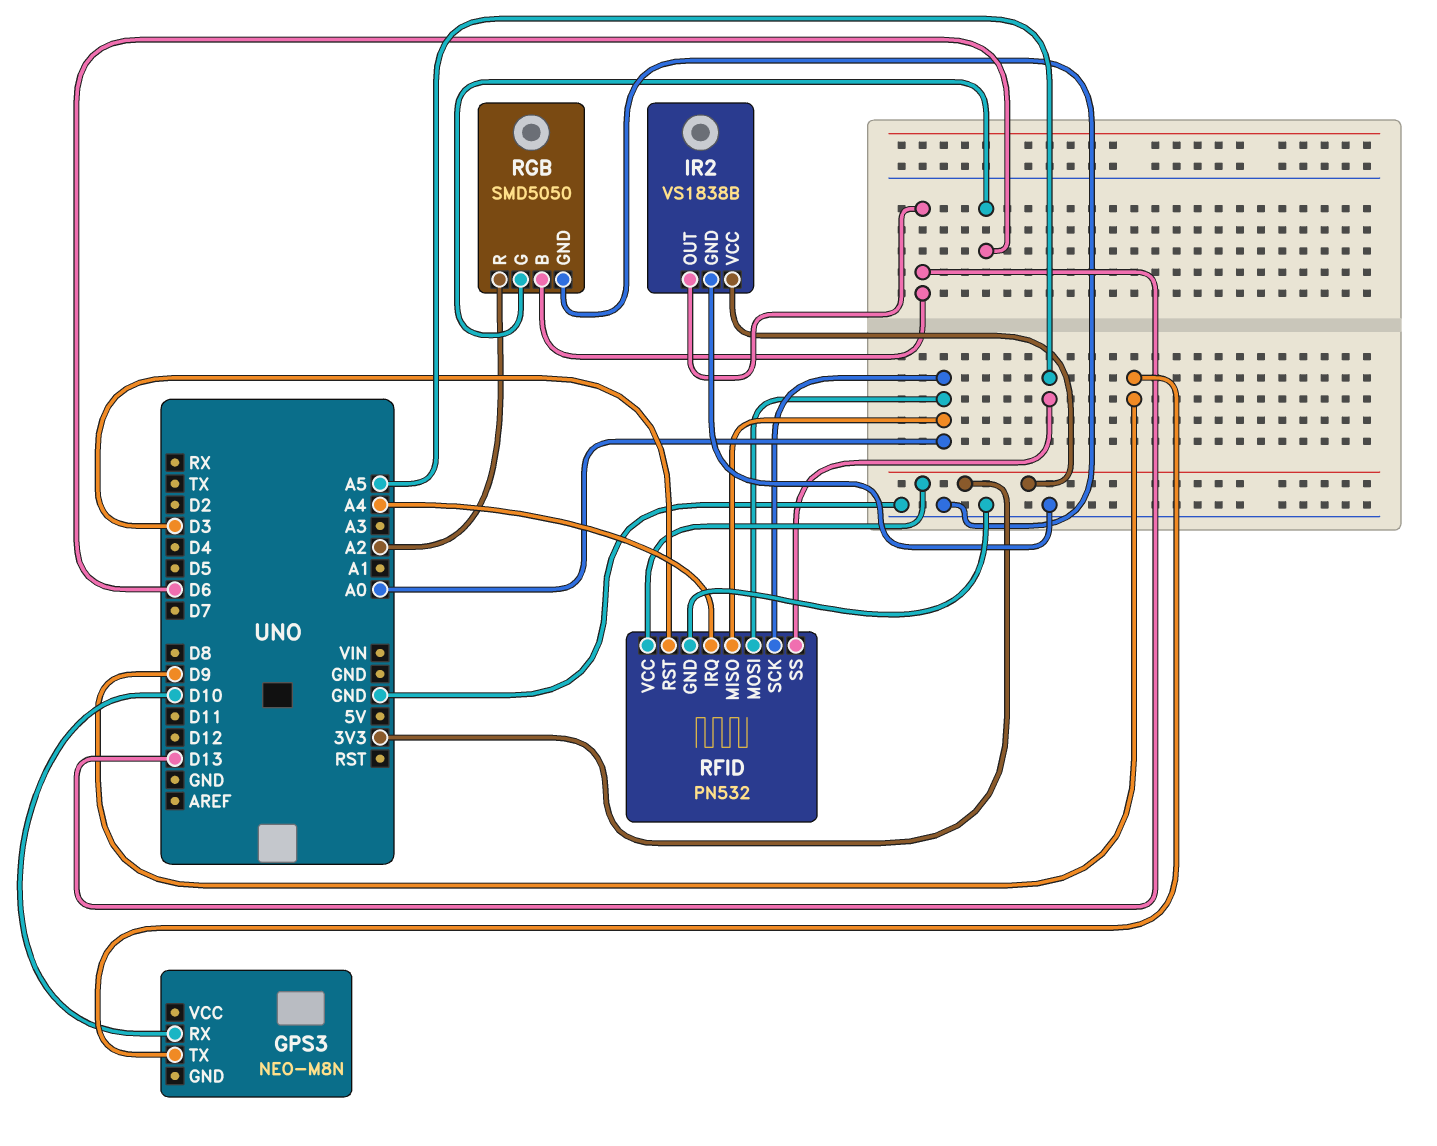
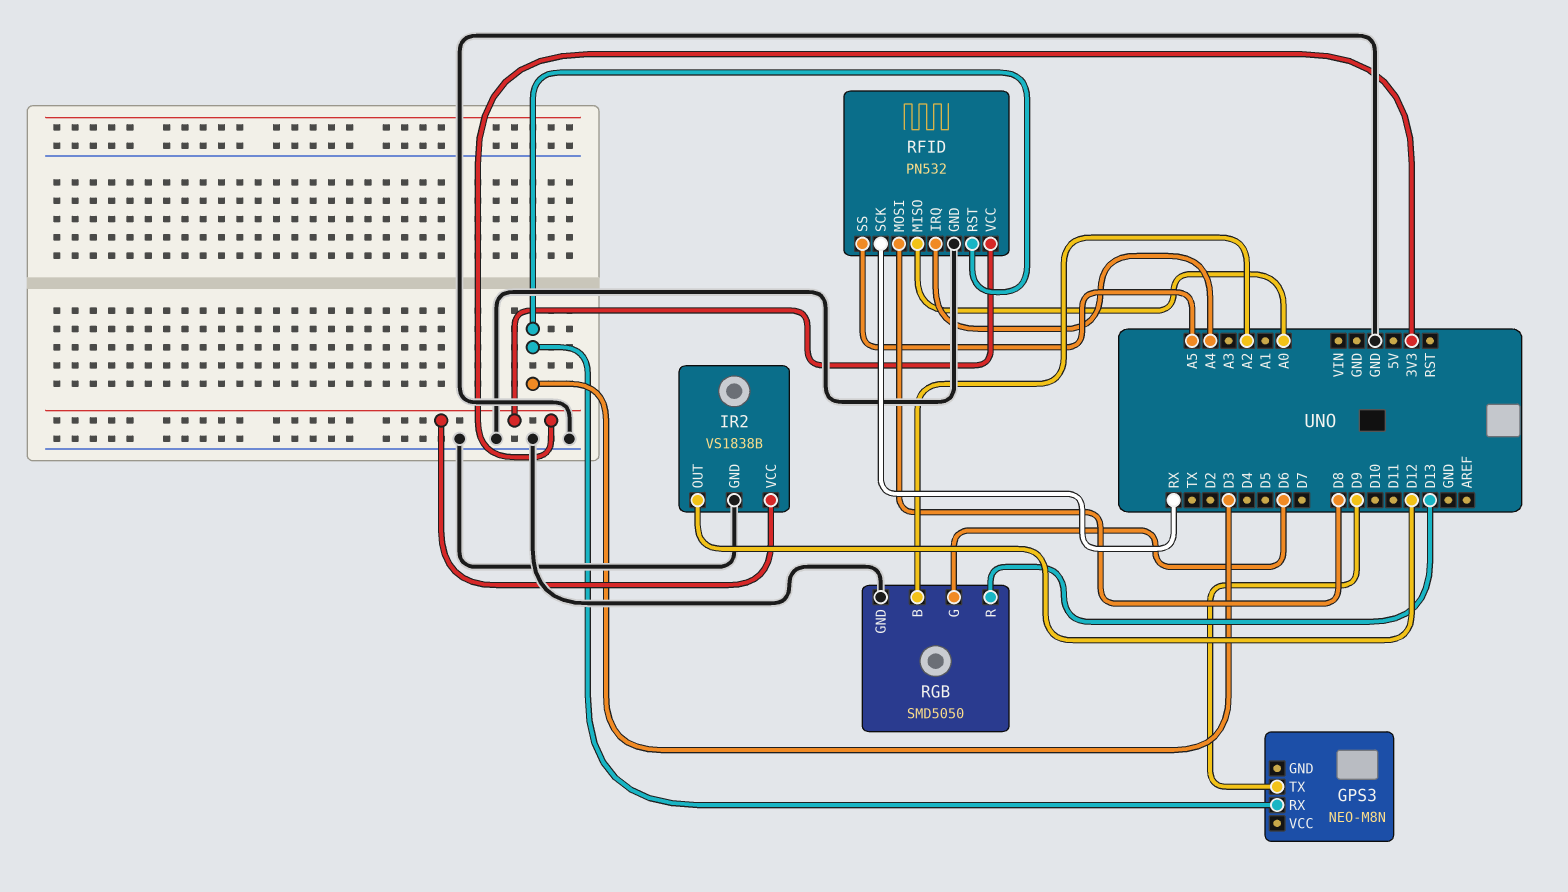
GPS3 pin RX: D10 -> D3
IR2 pin OUT: D13 -> D12
RFID pin MOSI: A0 -> D8
RFID pin SCK: A0 -> RX
RGB pin B: D13 -> A2
RGB pin R: A2 -> D13

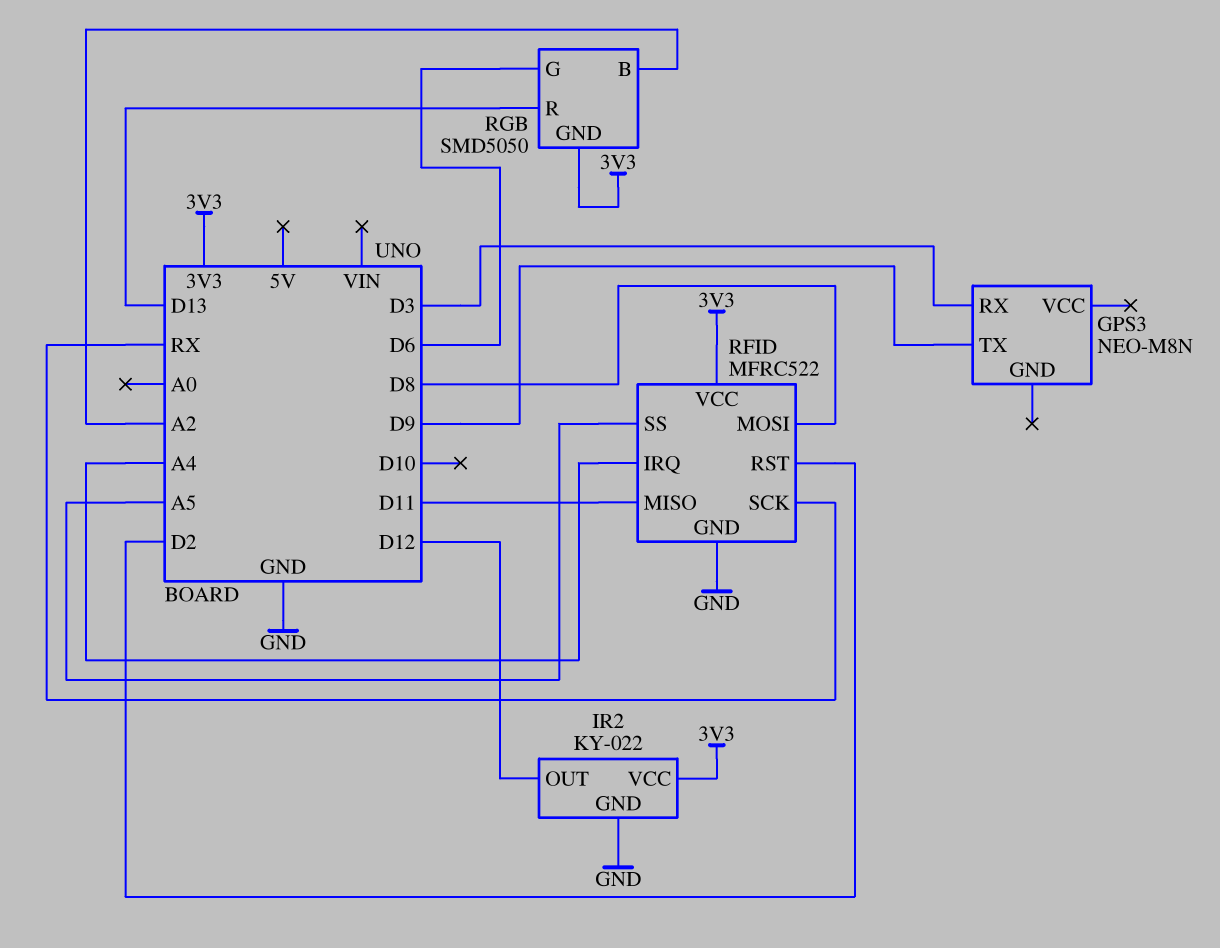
IR2: VS1838B -> KY-022
RFID: PN532 -> MFRC522
RFID pin MISO: A0 -> D11
RFID pin RST: D3 -> D2
RGB pin GND: GND -> 3V3

